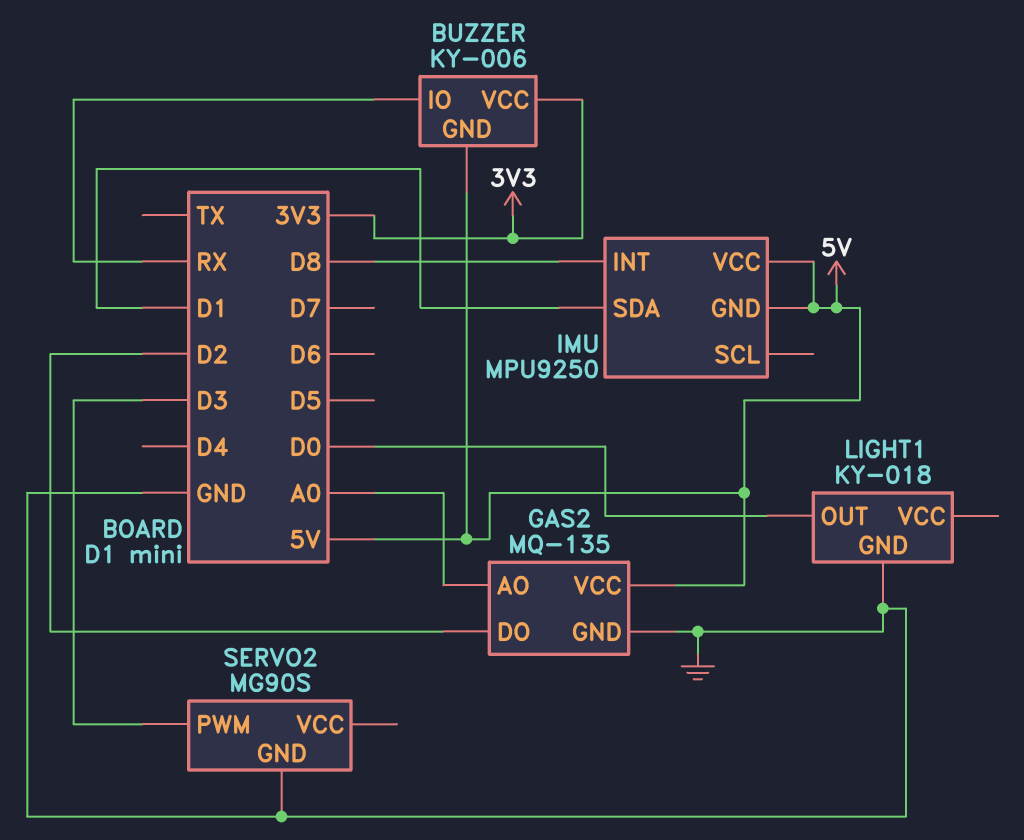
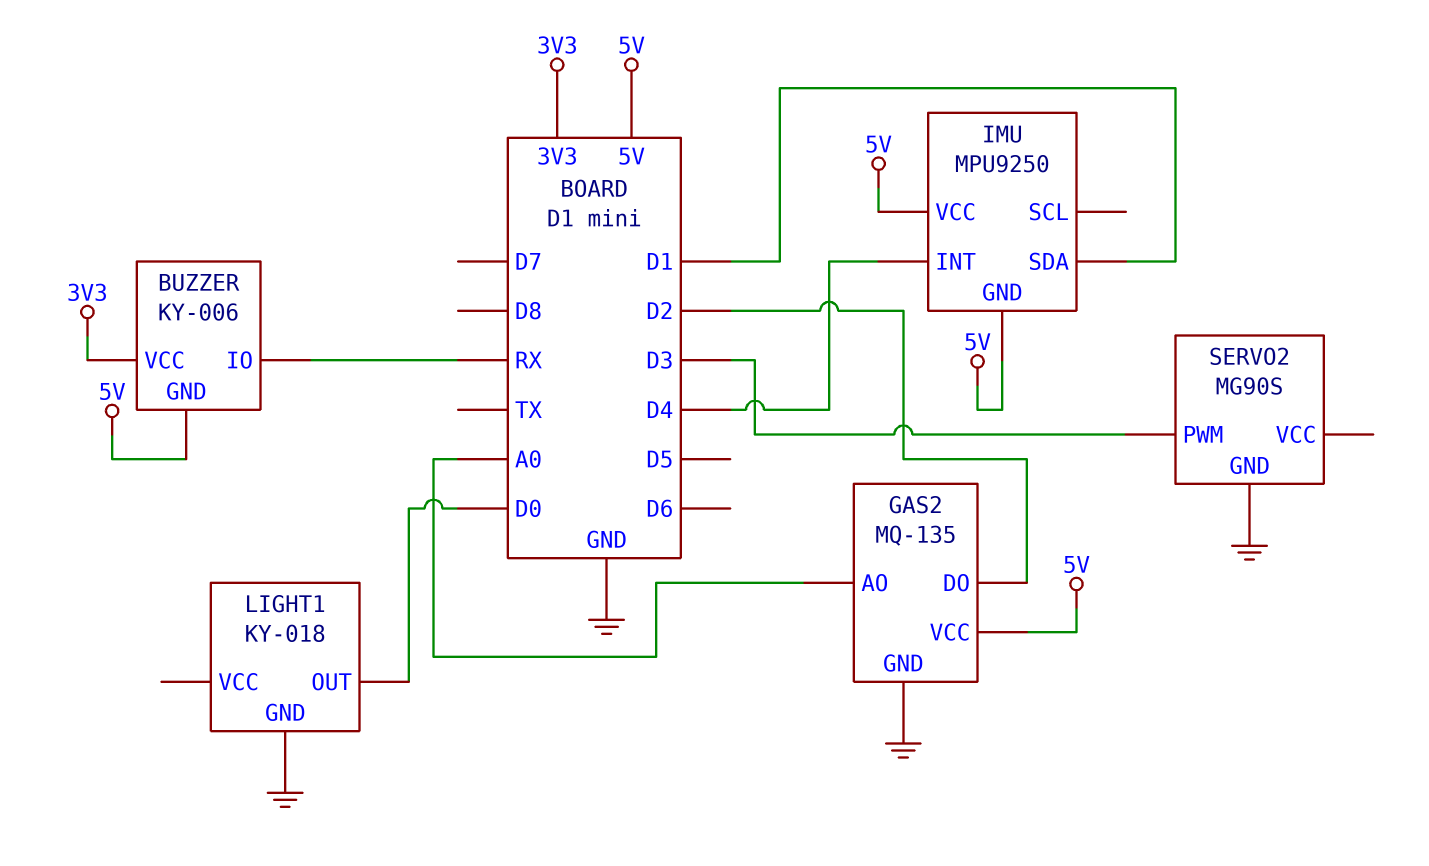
IMU pin INT: D8 -> D4

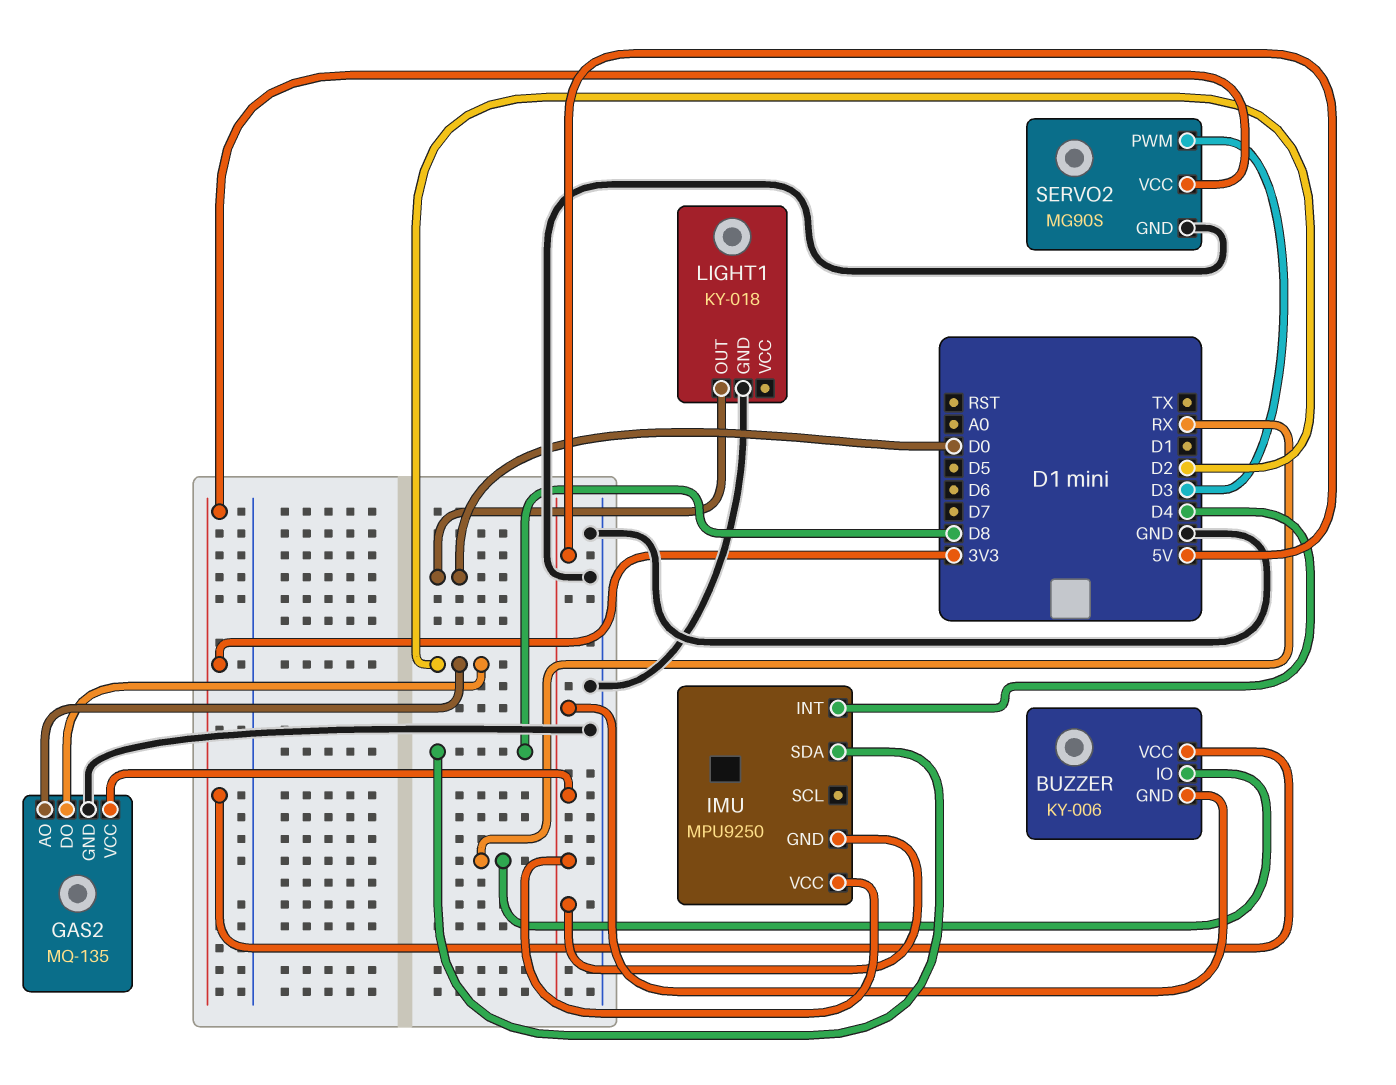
GAS2 pin AO: A0 -> D2
IMU pin SDA: D1 -> D8
SERVO2 pin VCC: none -> 3V3

